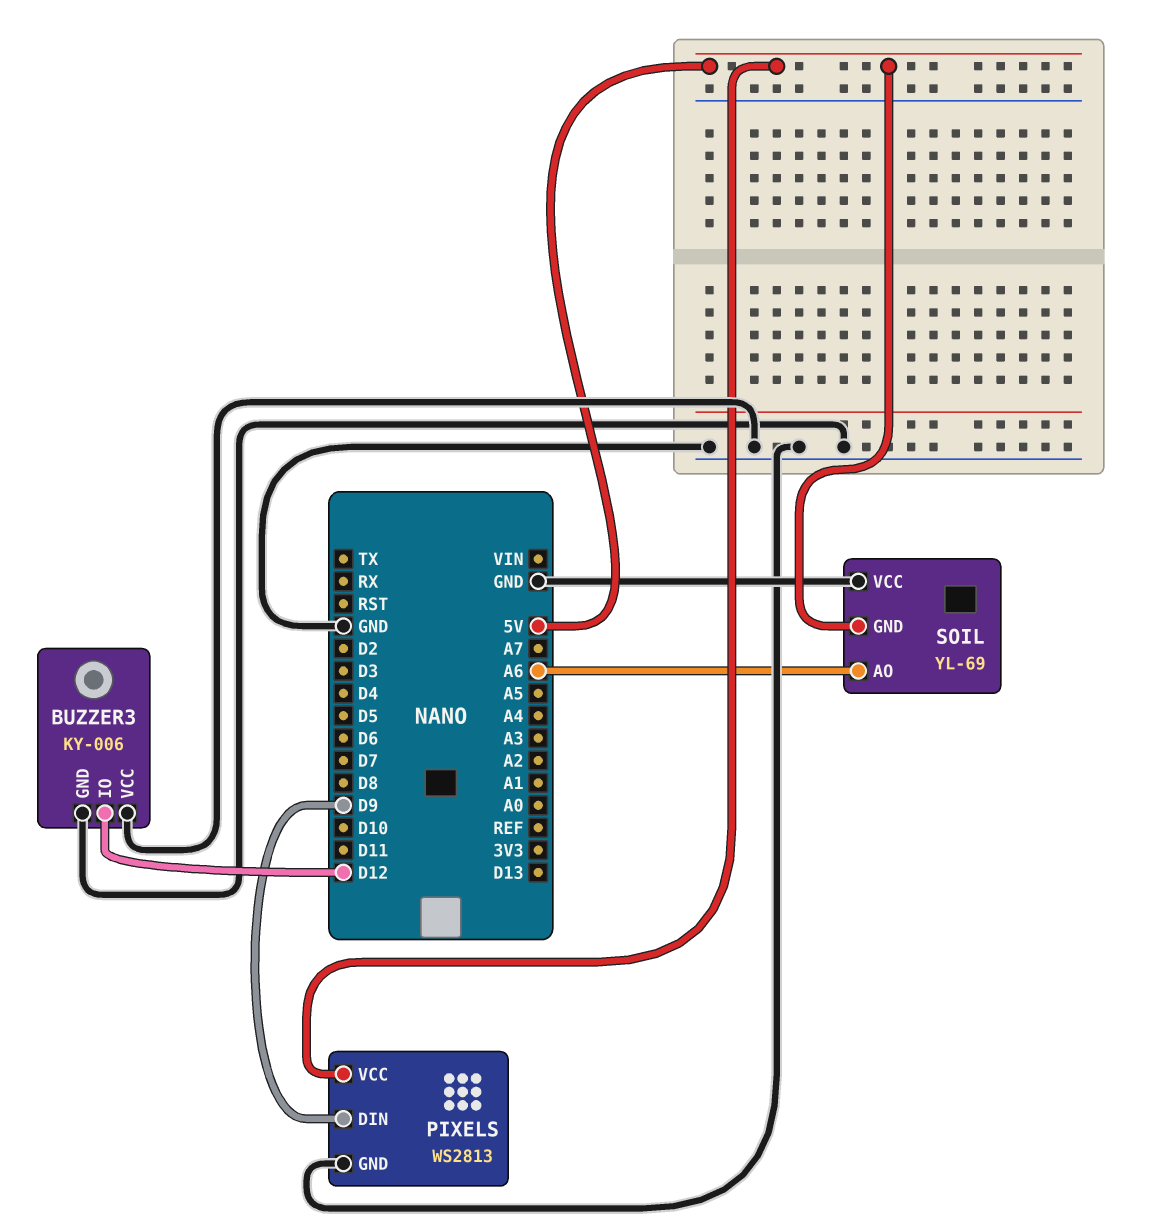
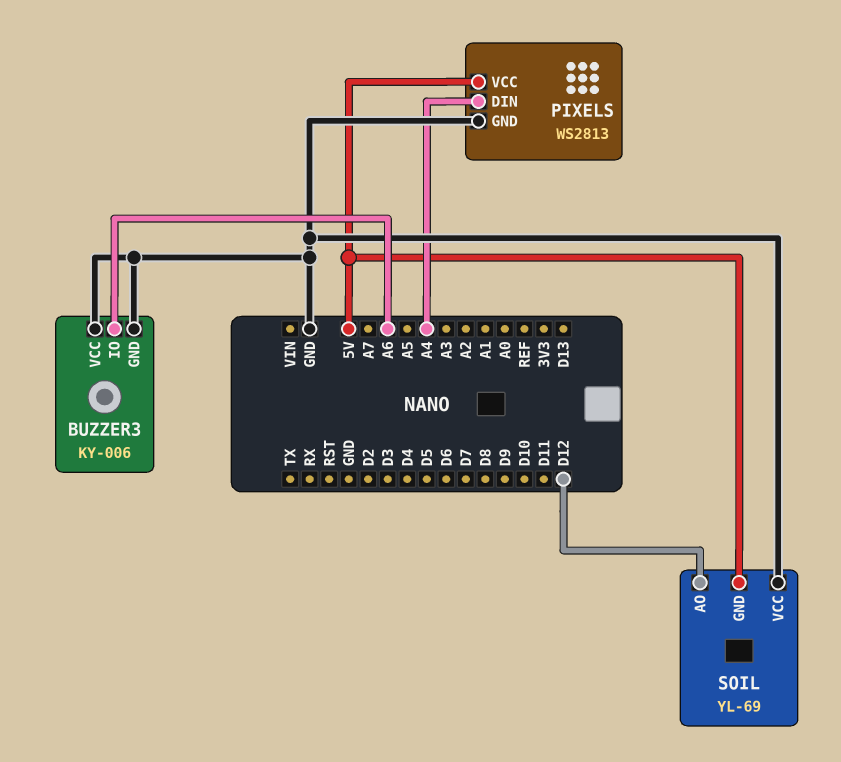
BUZZER3 pin IO: D12 -> A6
PIXELS pin DIN: D9 -> A4
SOIL pin AO: A6 -> D12

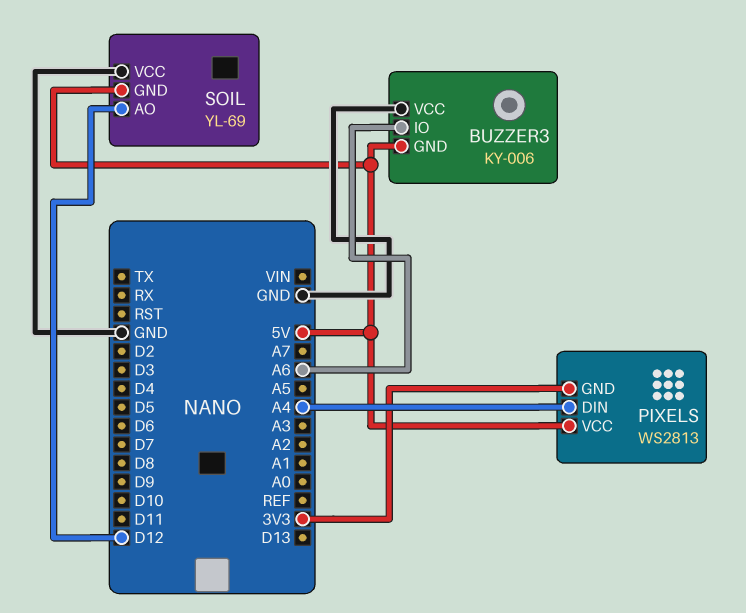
BUZZER3 pin GND: GND -> 5V
PIXELS pin GND: GND -> 3V3

